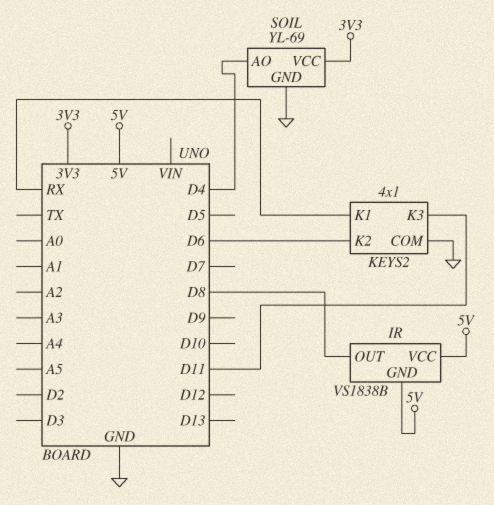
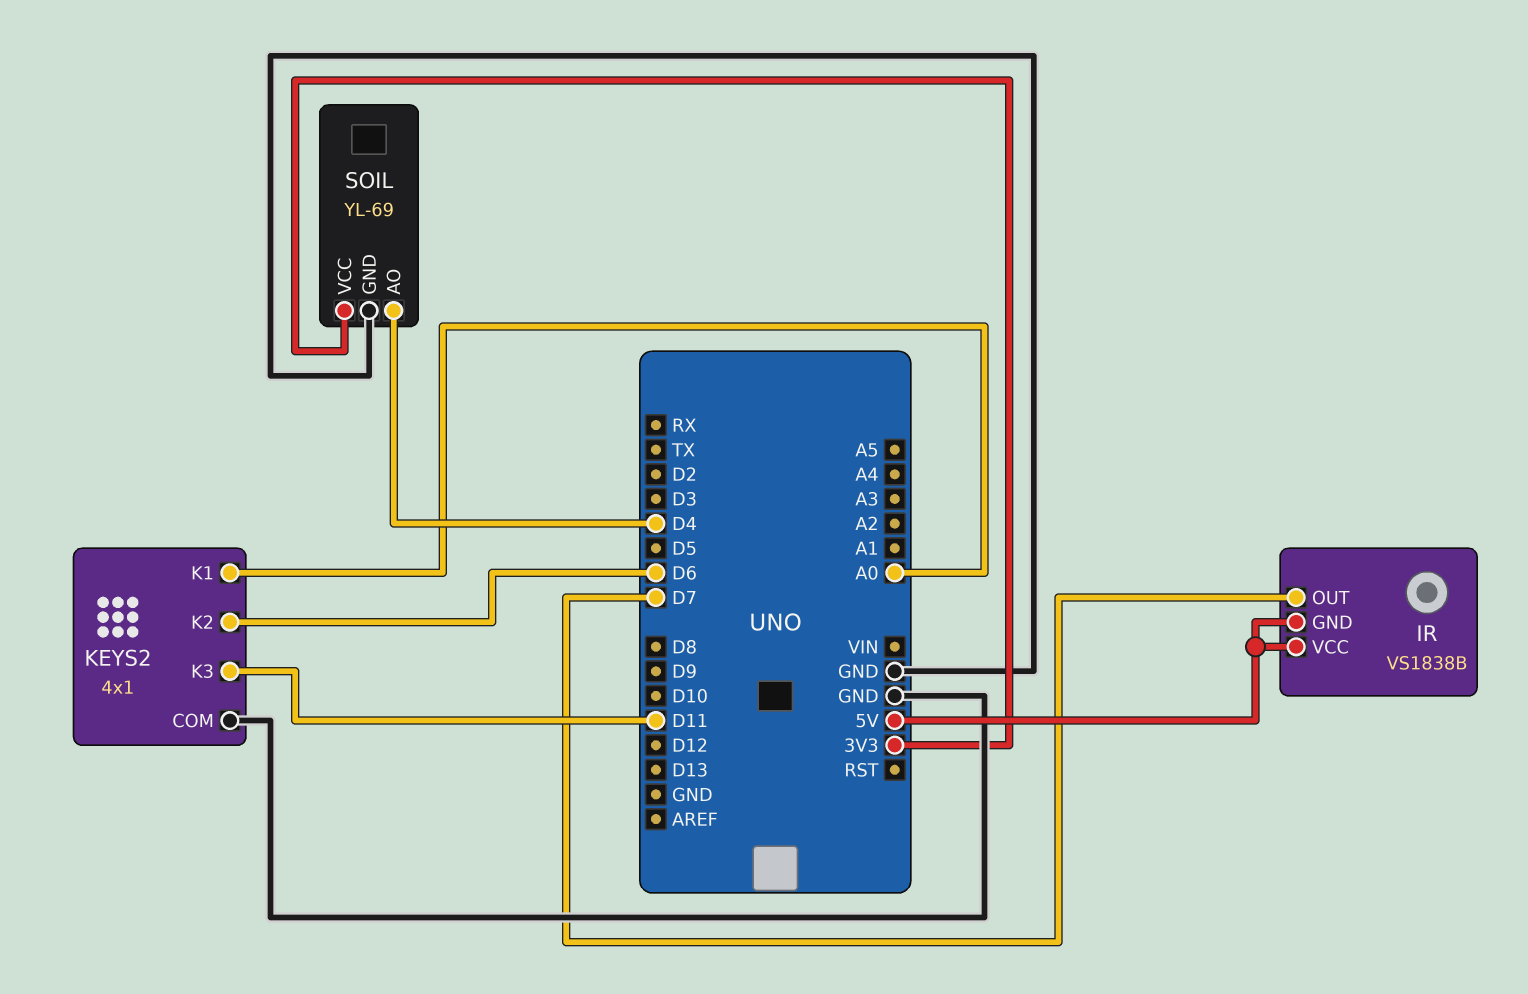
IR pin OUT: D8 -> D7
KEYS2 pin K1: RX -> A0

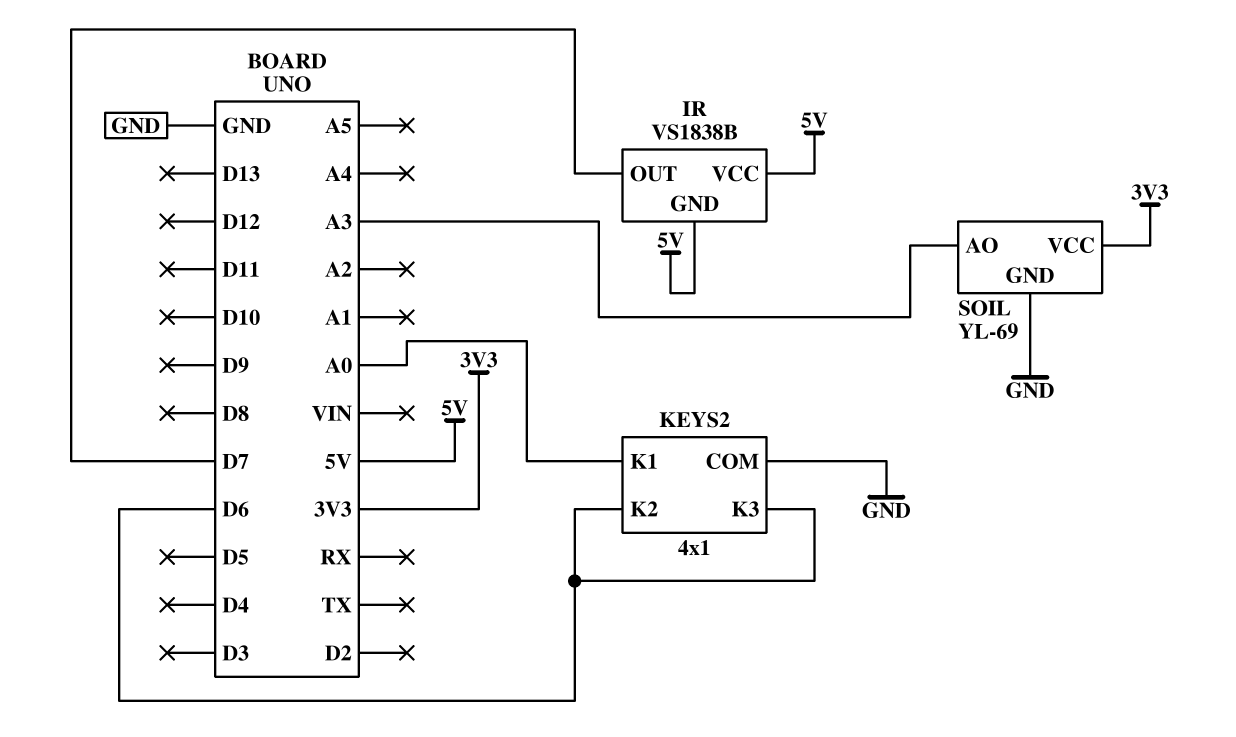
KEYS2 pin K3: D11 -> D6
SOIL pin AO: D4 -> A3

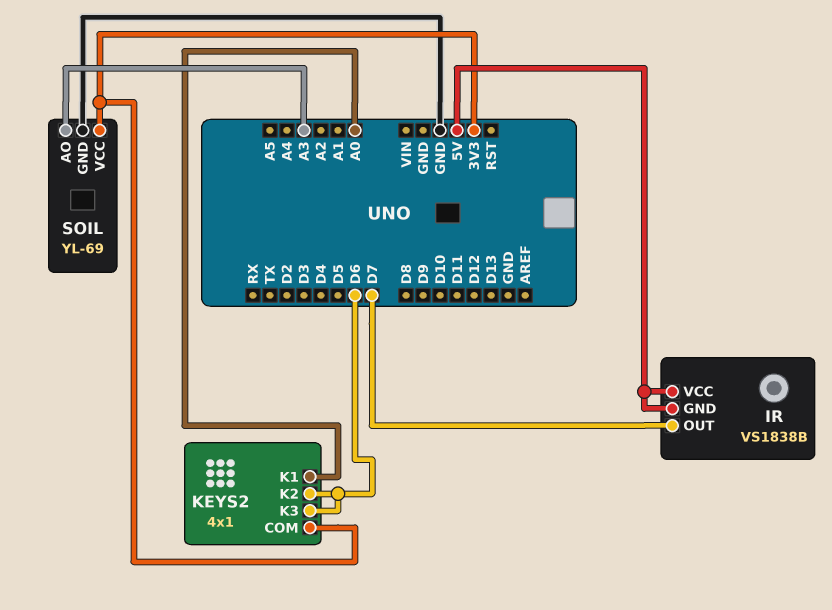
KEYS2 pin COM: GND -> 3V3

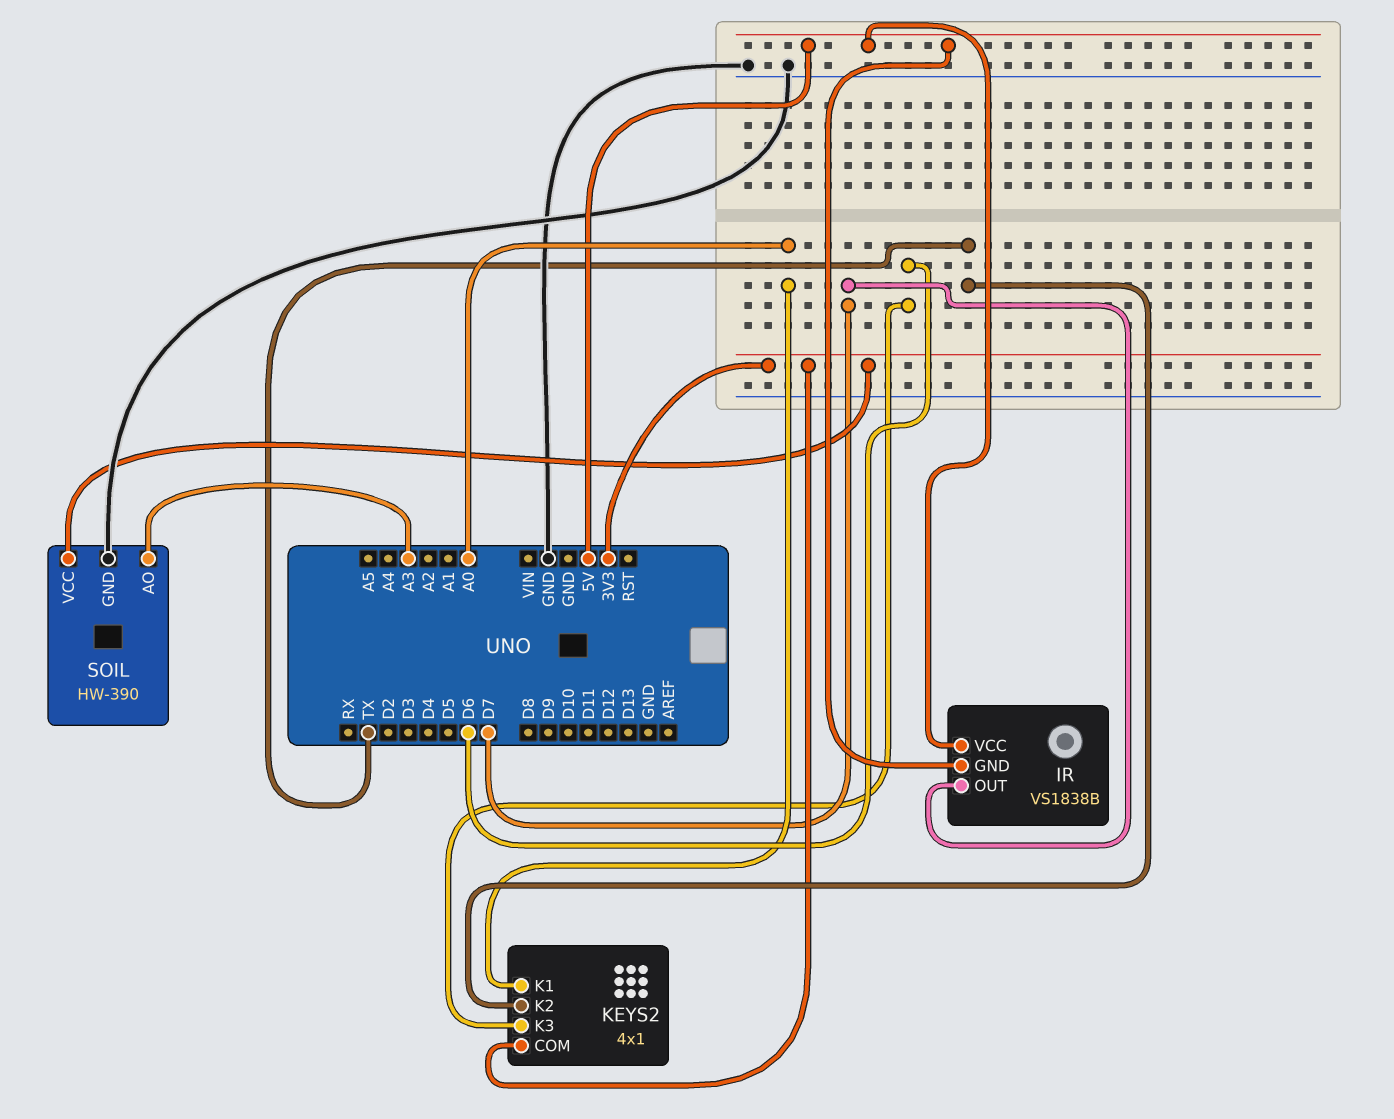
KEYS2 pin K2: D6 -> TX
SOIL: YL-69 -> HW-390

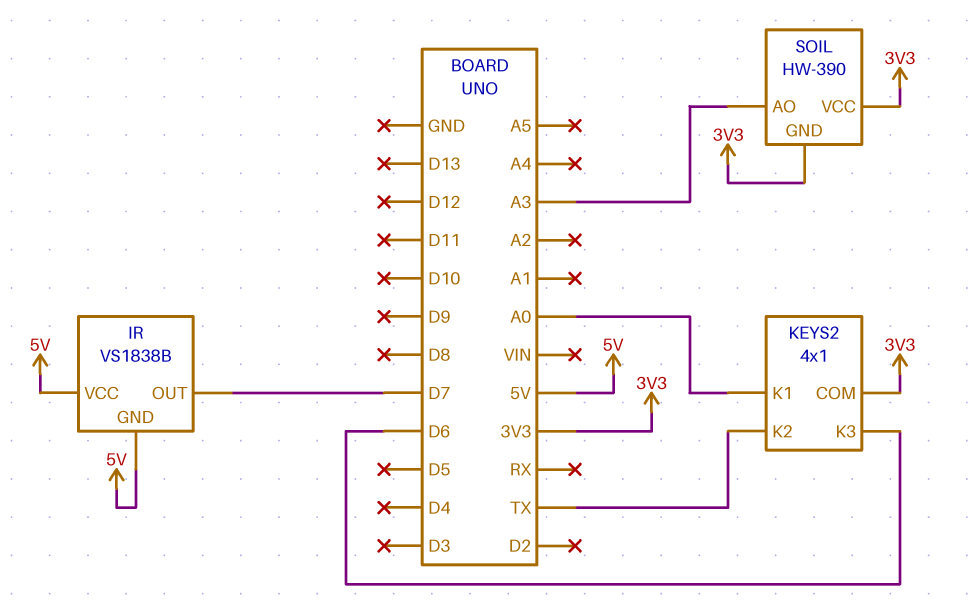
SOIL pin GND: GND -> 3V3

